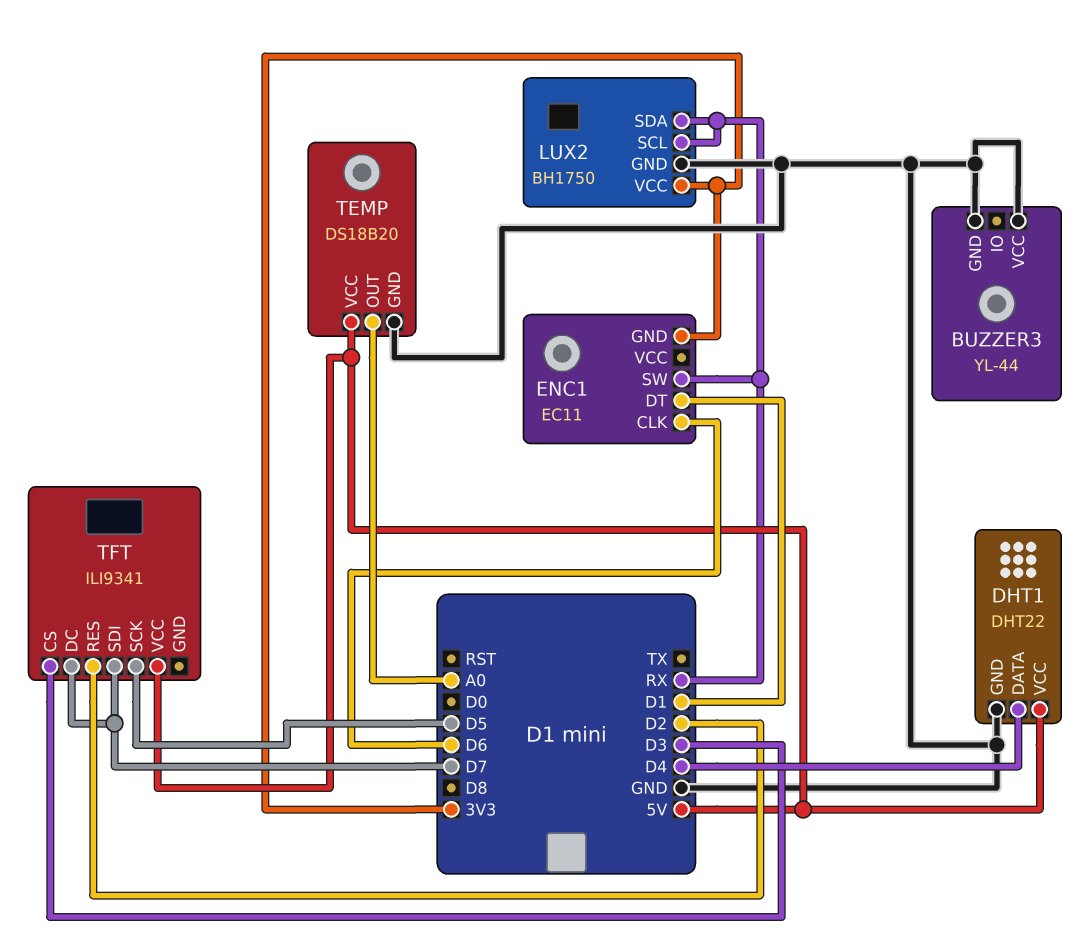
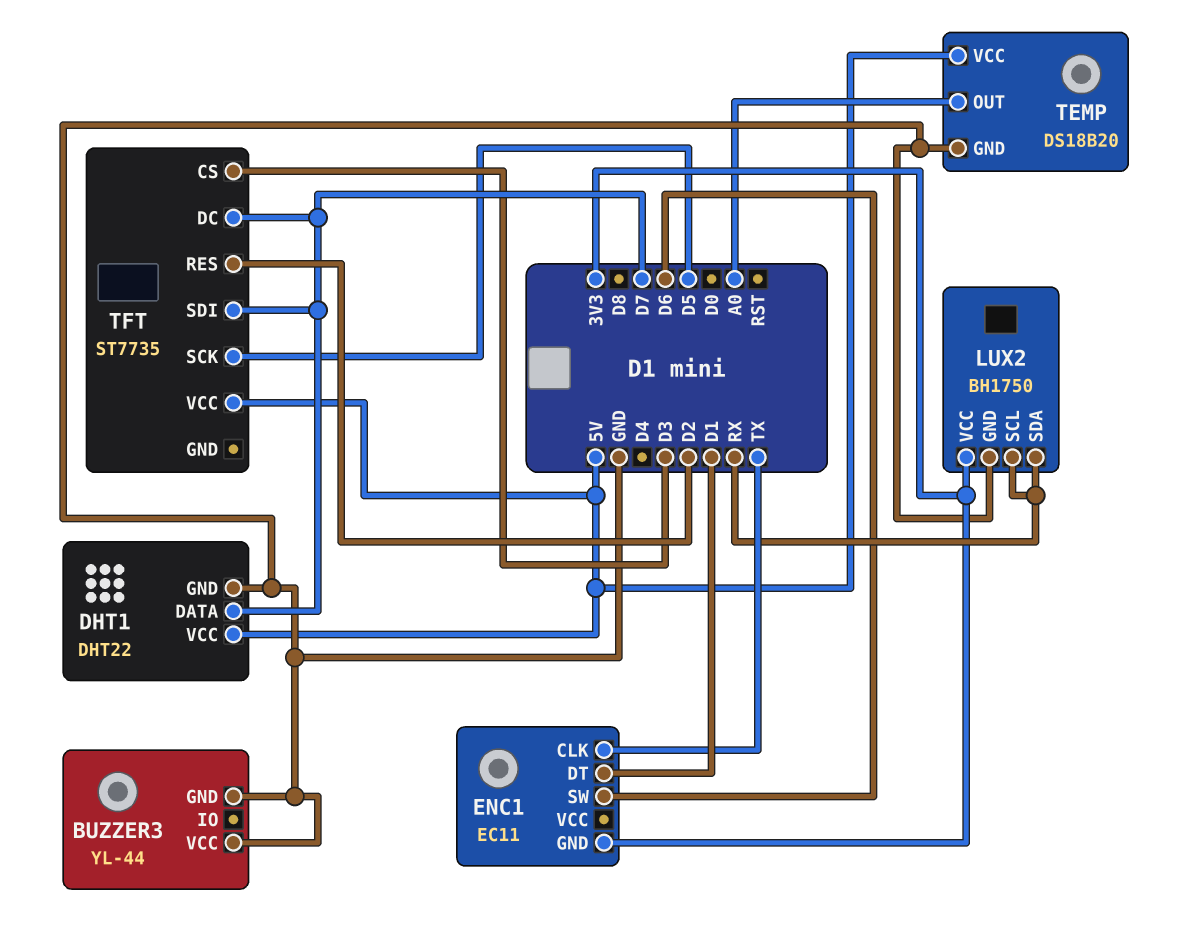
DHT1 pin DATA: D4 -> D7
ENC1 pin CLK: D6 -> TX
ENC1 pin SW: RX -> D6
TFT: ILI9341 -> ST7735

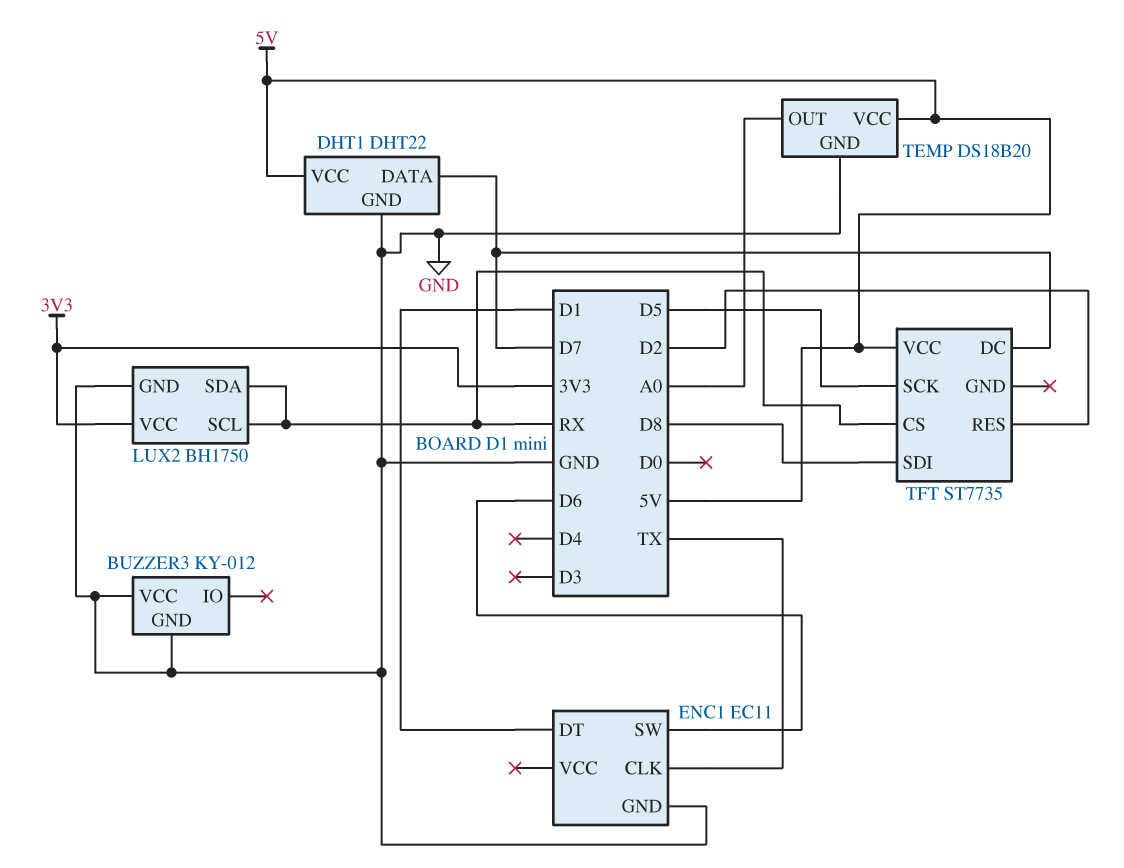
BUZZER3: YL-44 -> KY-012
ENC1 pin GND: 3V3 -> GND
TFT pin CS: D3 -> RX
TFT pin SDI: D7 -> D8

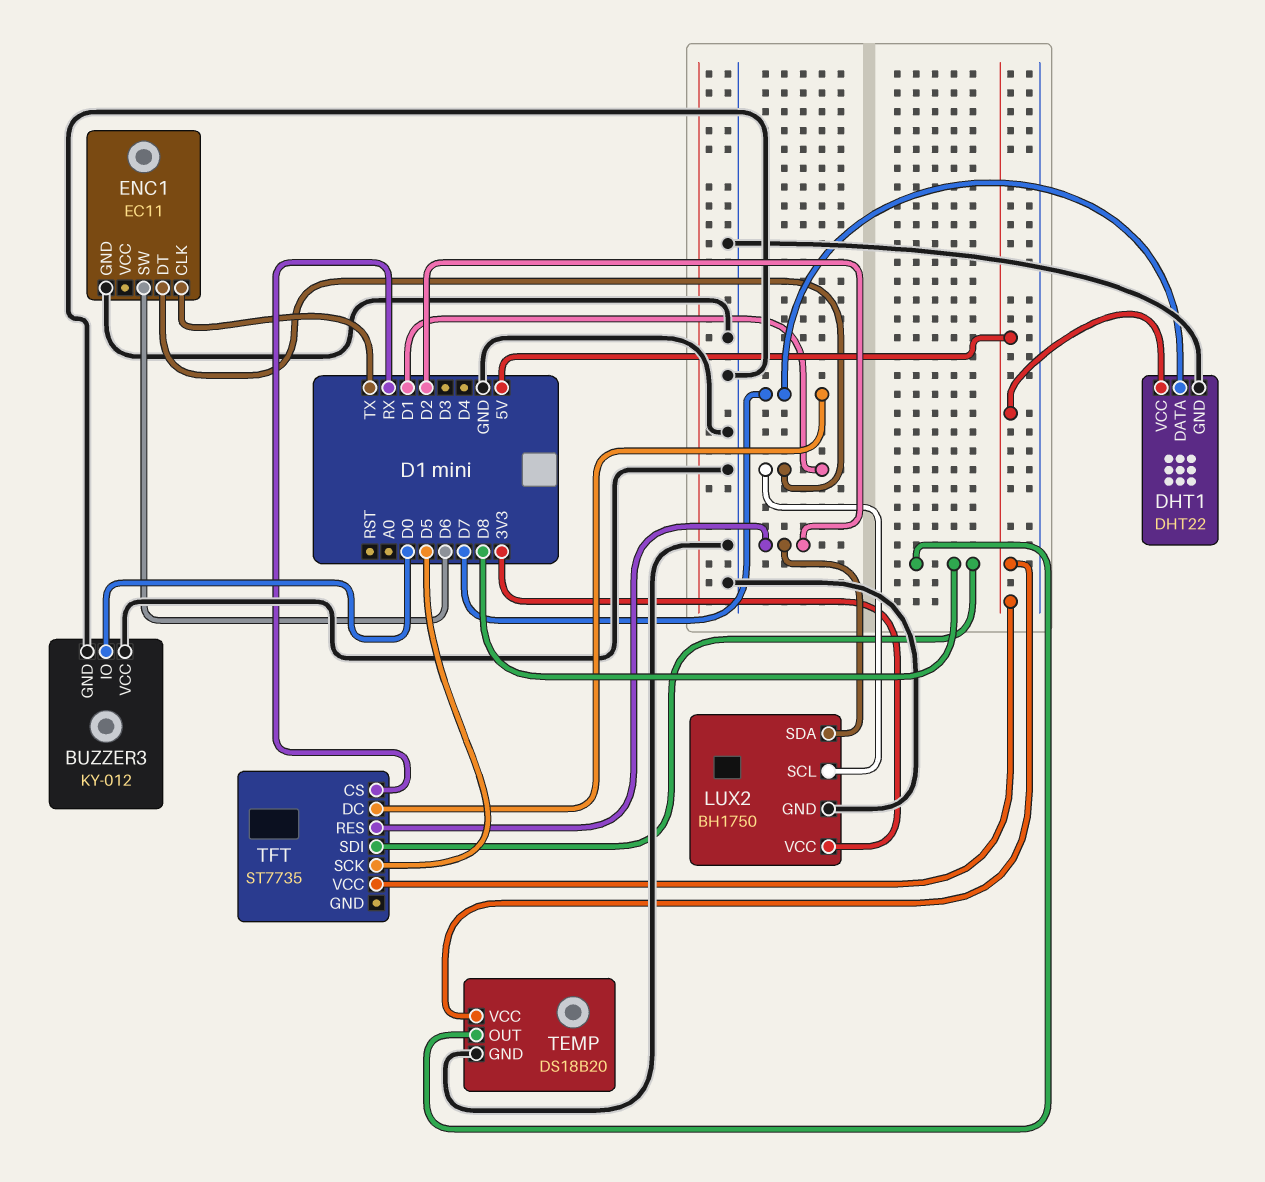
BUZZER3 pin IO: none -> D0
LUX2 pin SCL: RX -> D1
LUX2 pin SDA: RX -> D2
TEMP pin OUT: A0 -> D8

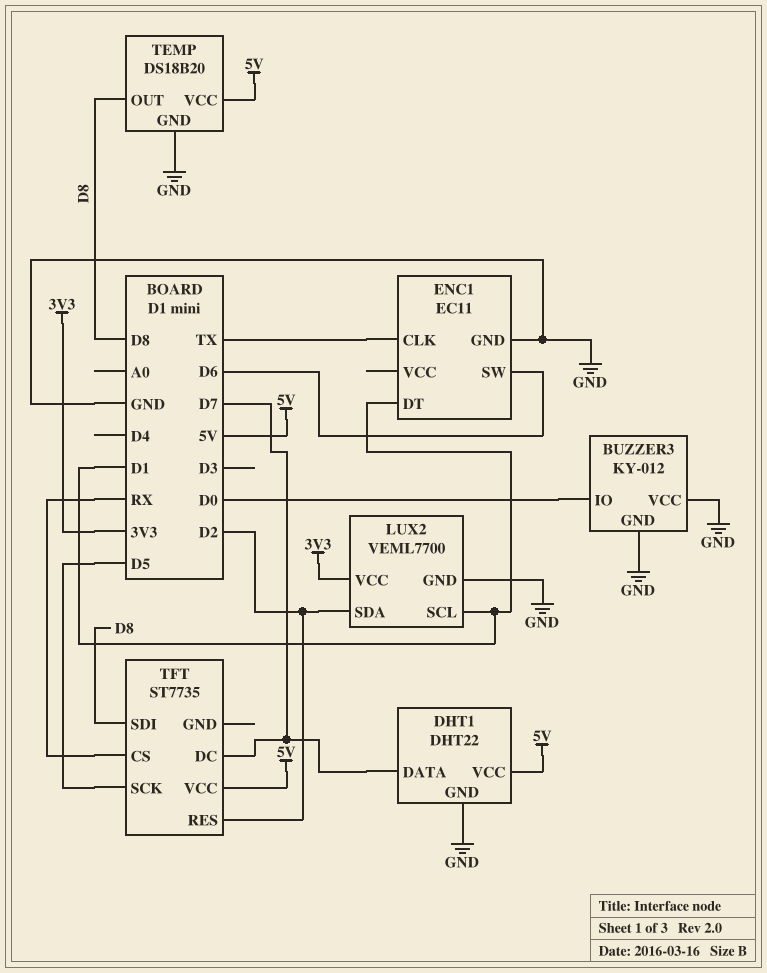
LUX2: BH1750 -> VEML7700

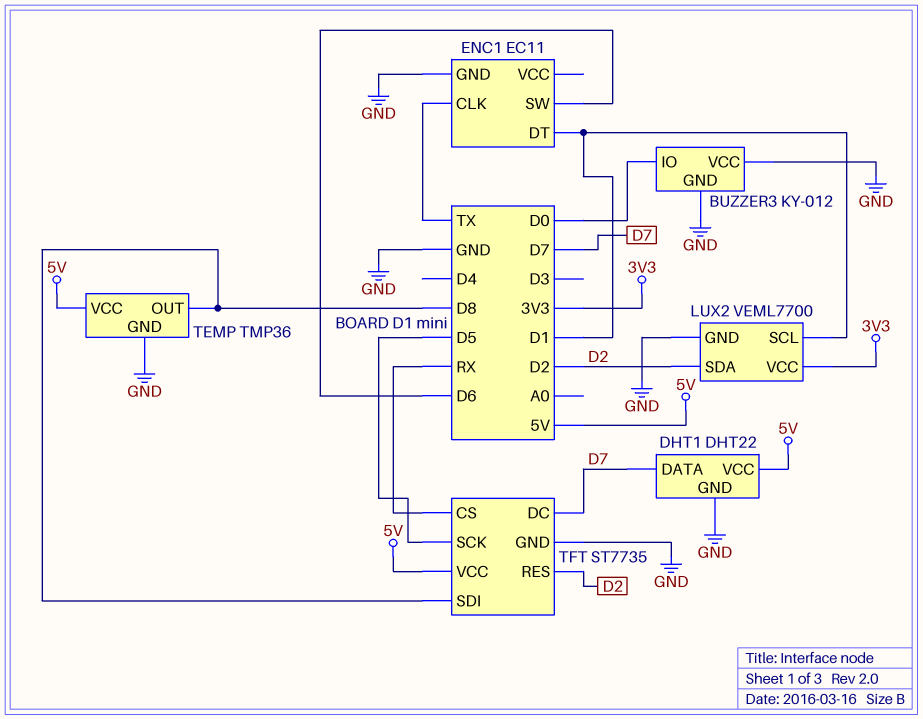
TEMP: DS18B20 -> TMP36
TFT pin GND: none -> GND

